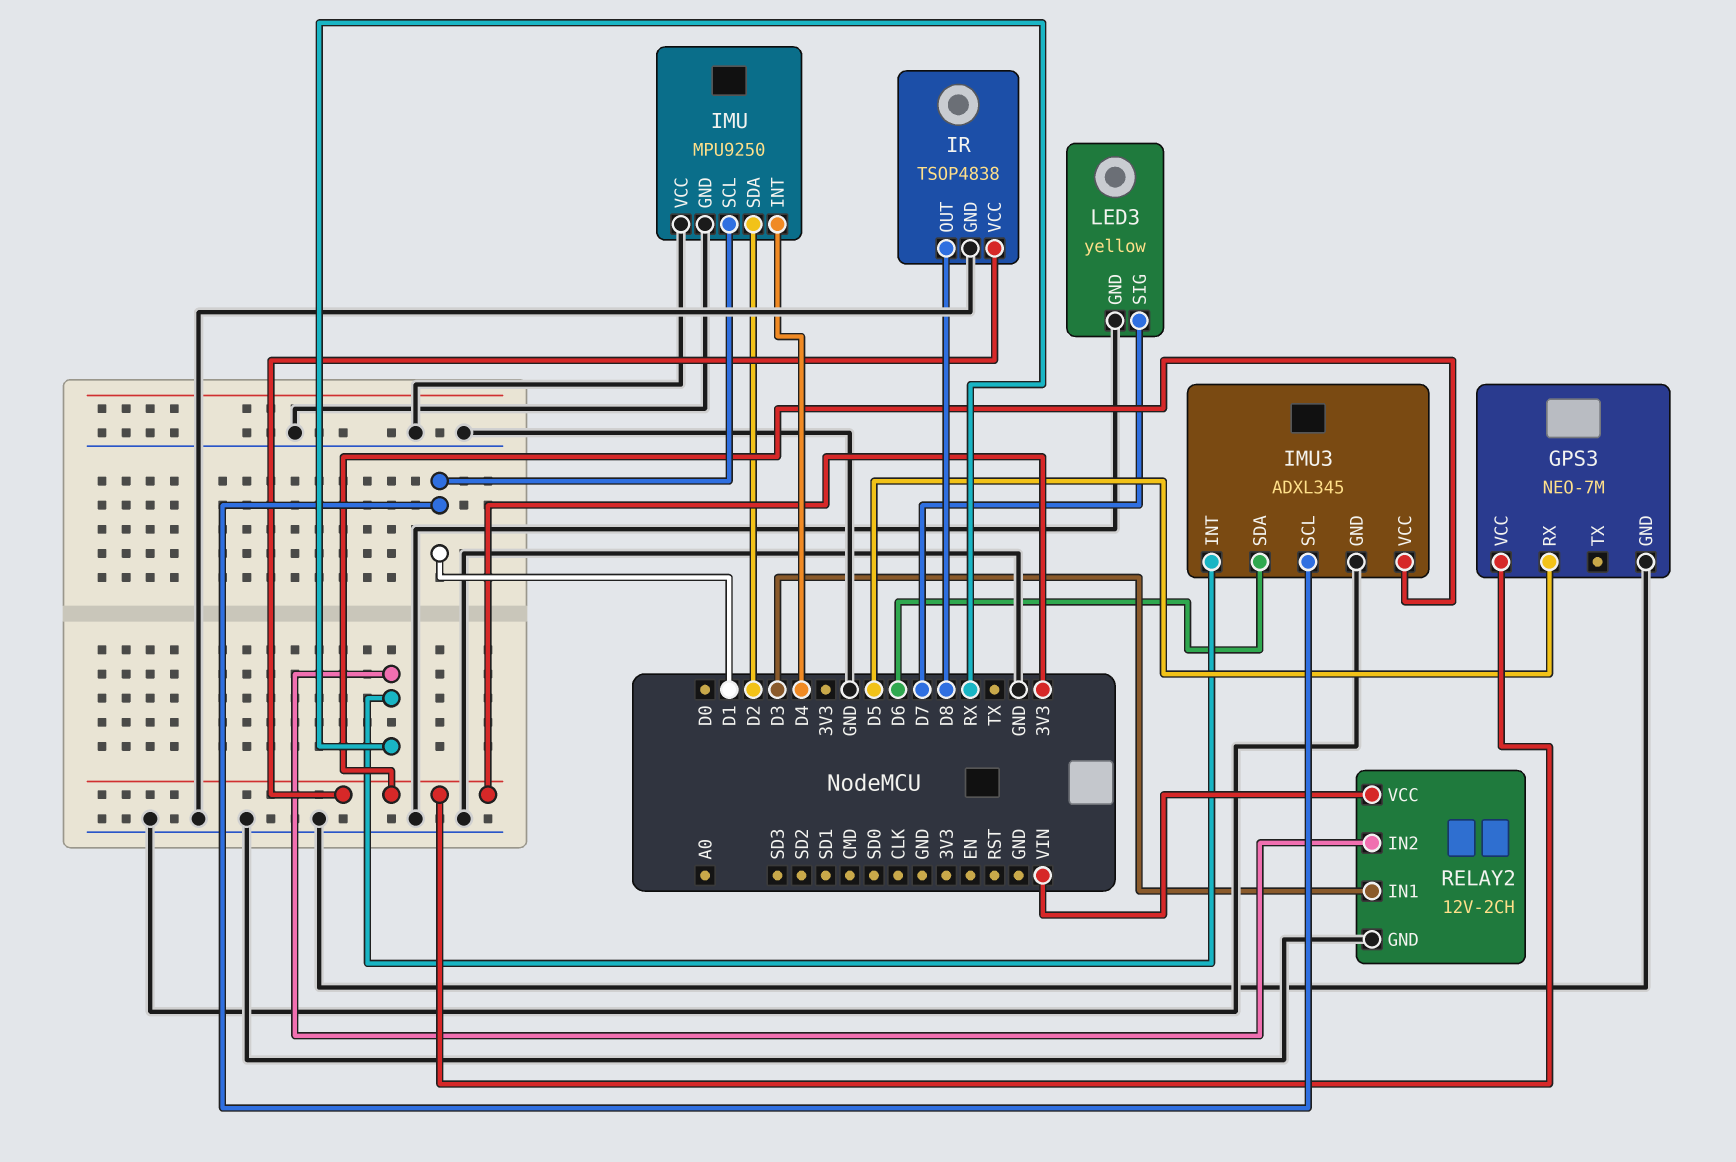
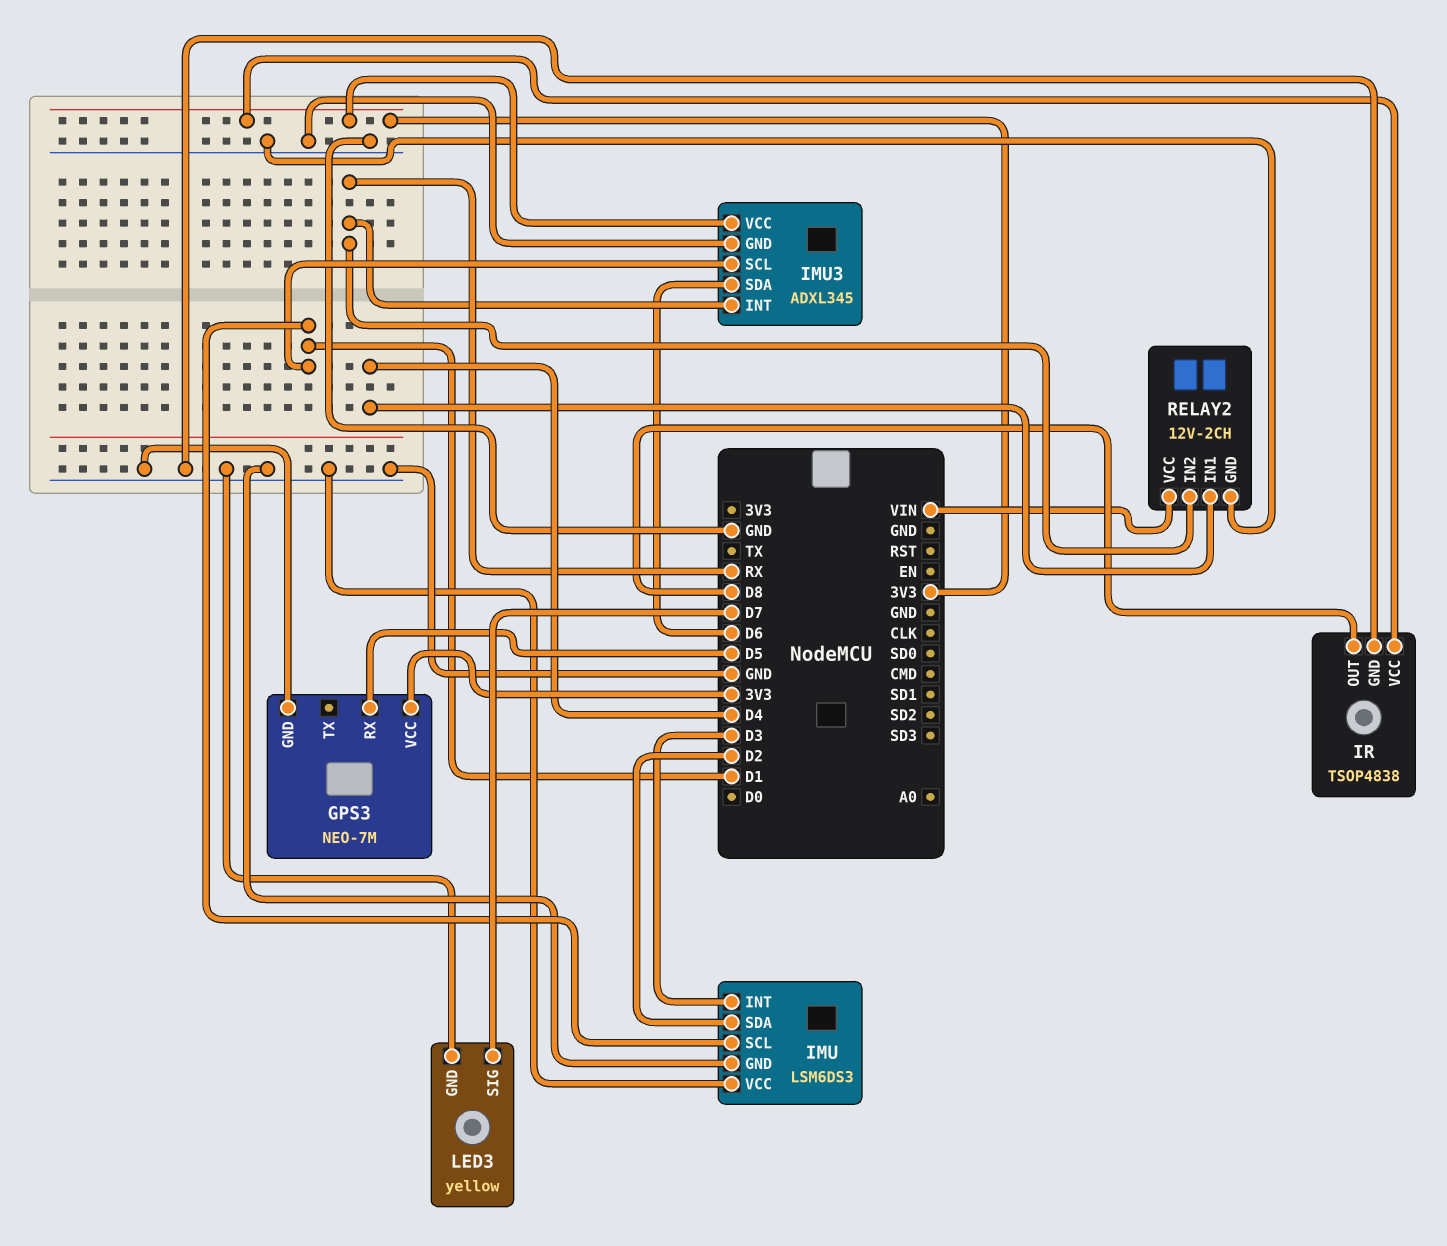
IMU: MPU9250 -> LSM6DS3
IMU pin INT: D4 -> D3
RELAY2 pin IN1: D3 -> D4

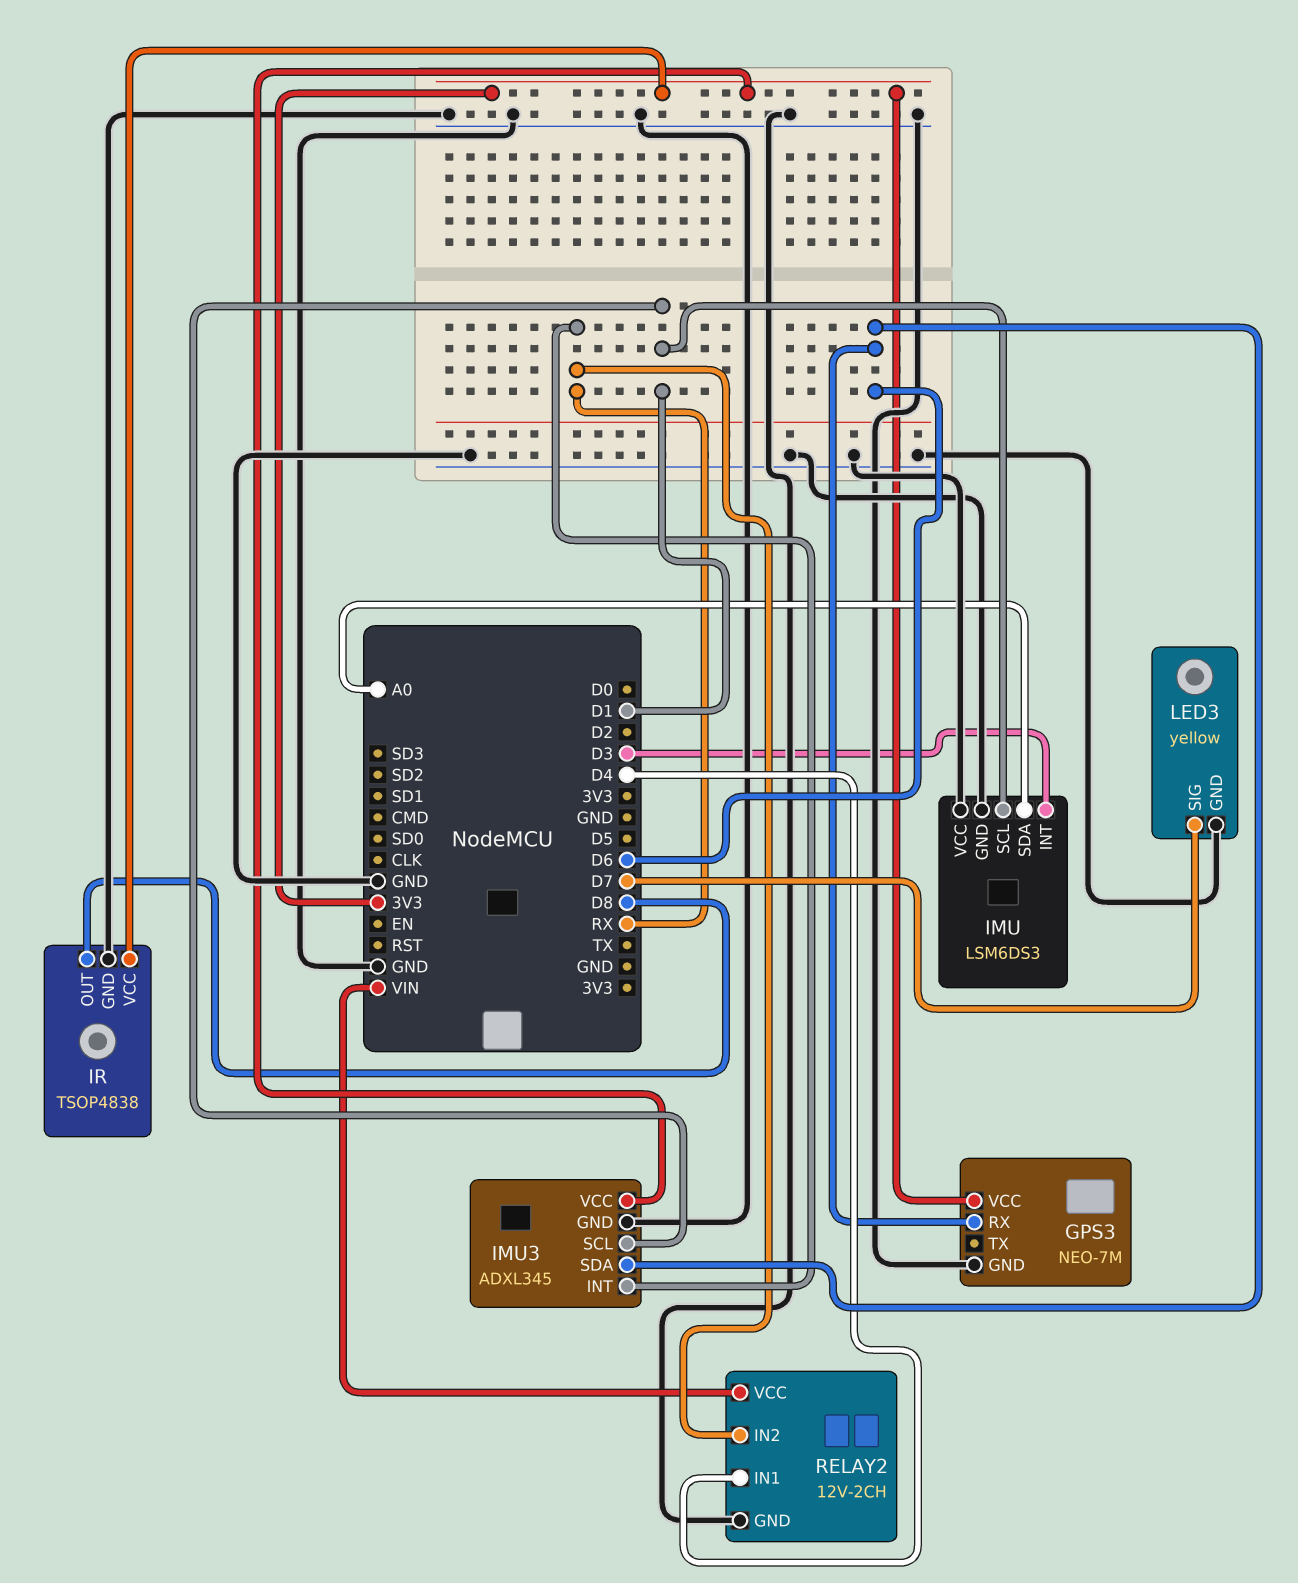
GPS3 pin RX: D5 -> D6
IMU pin SDA: D2 -> A0

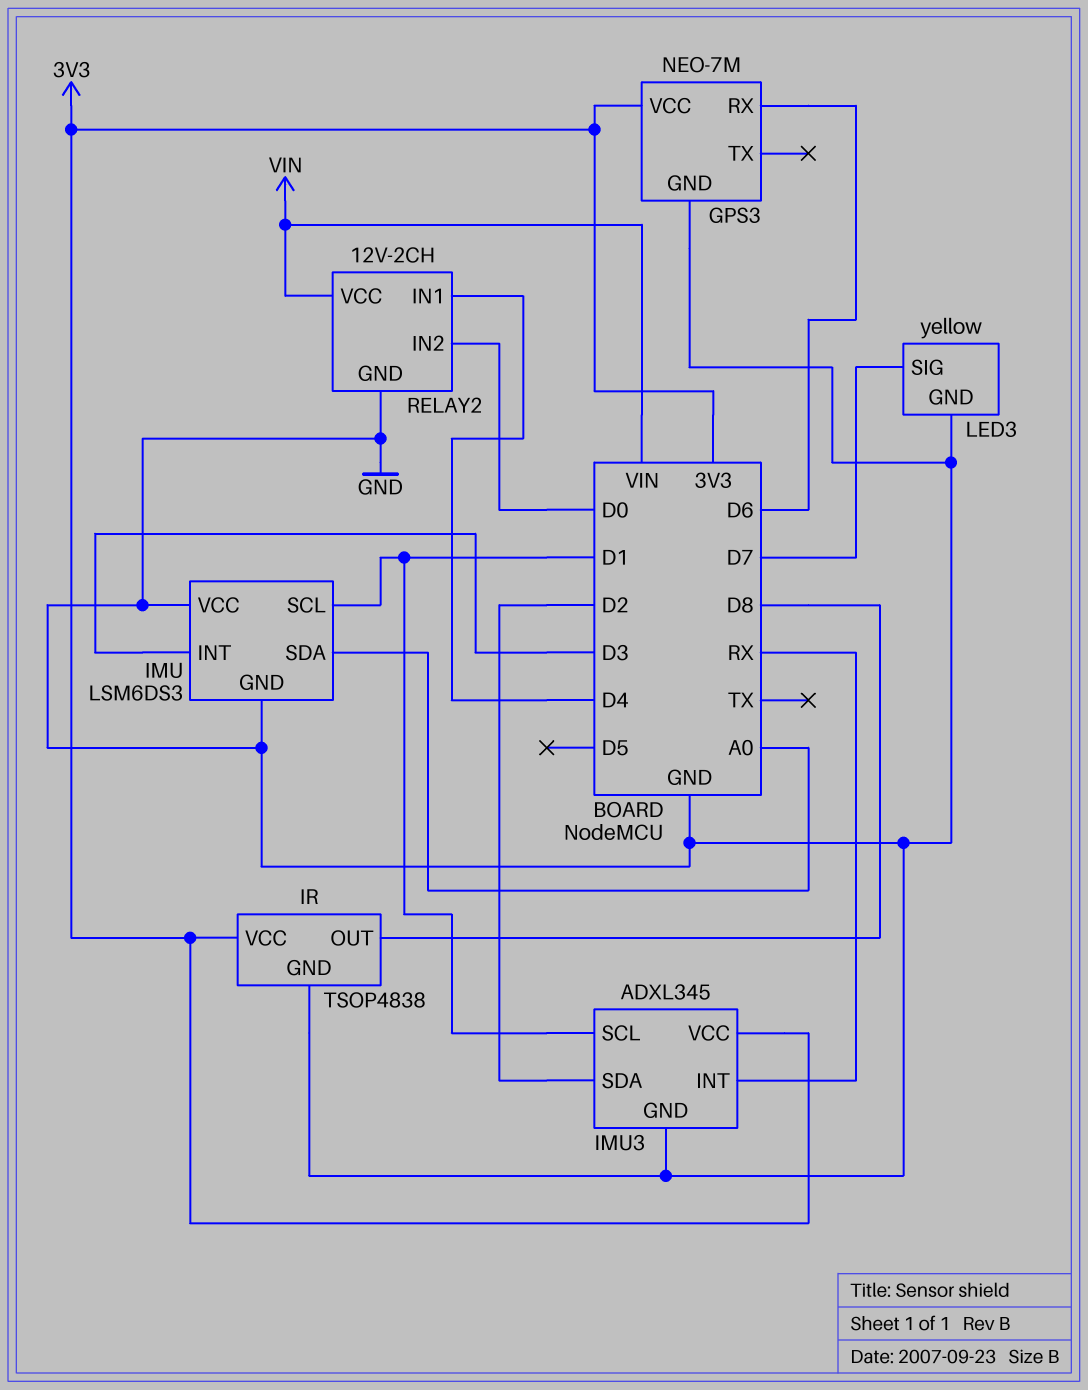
IMU3 pin SDA: D6 -> D2
RELAY2 pin IN2: RX -> D0

